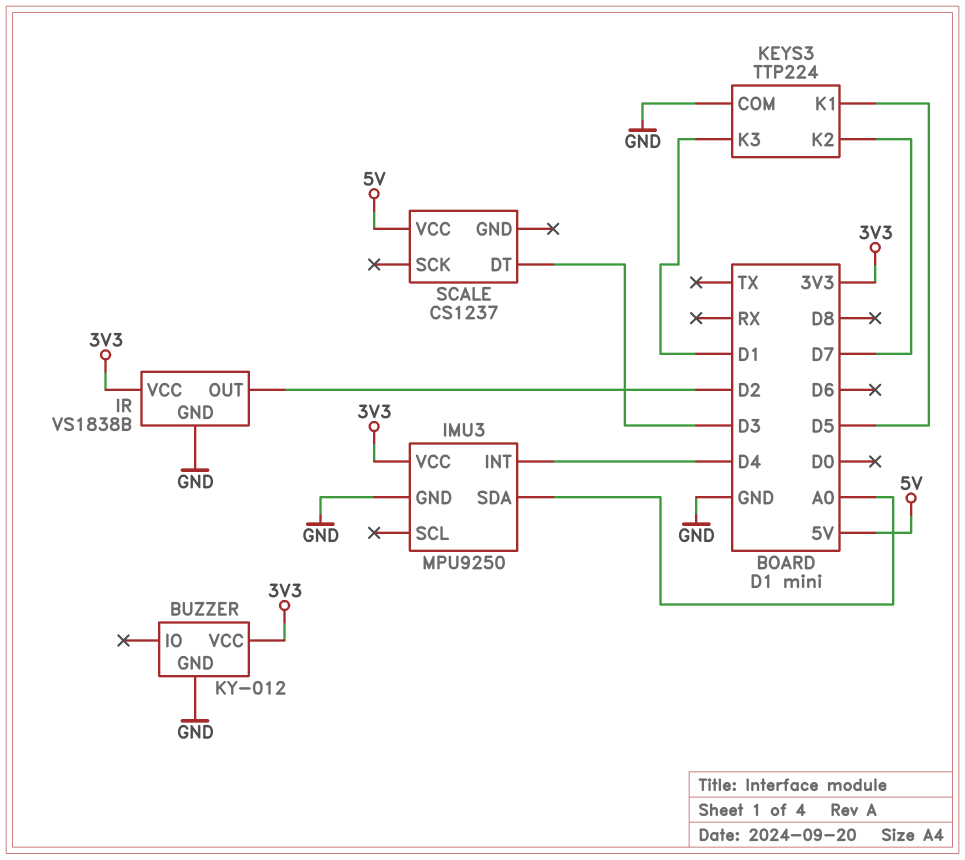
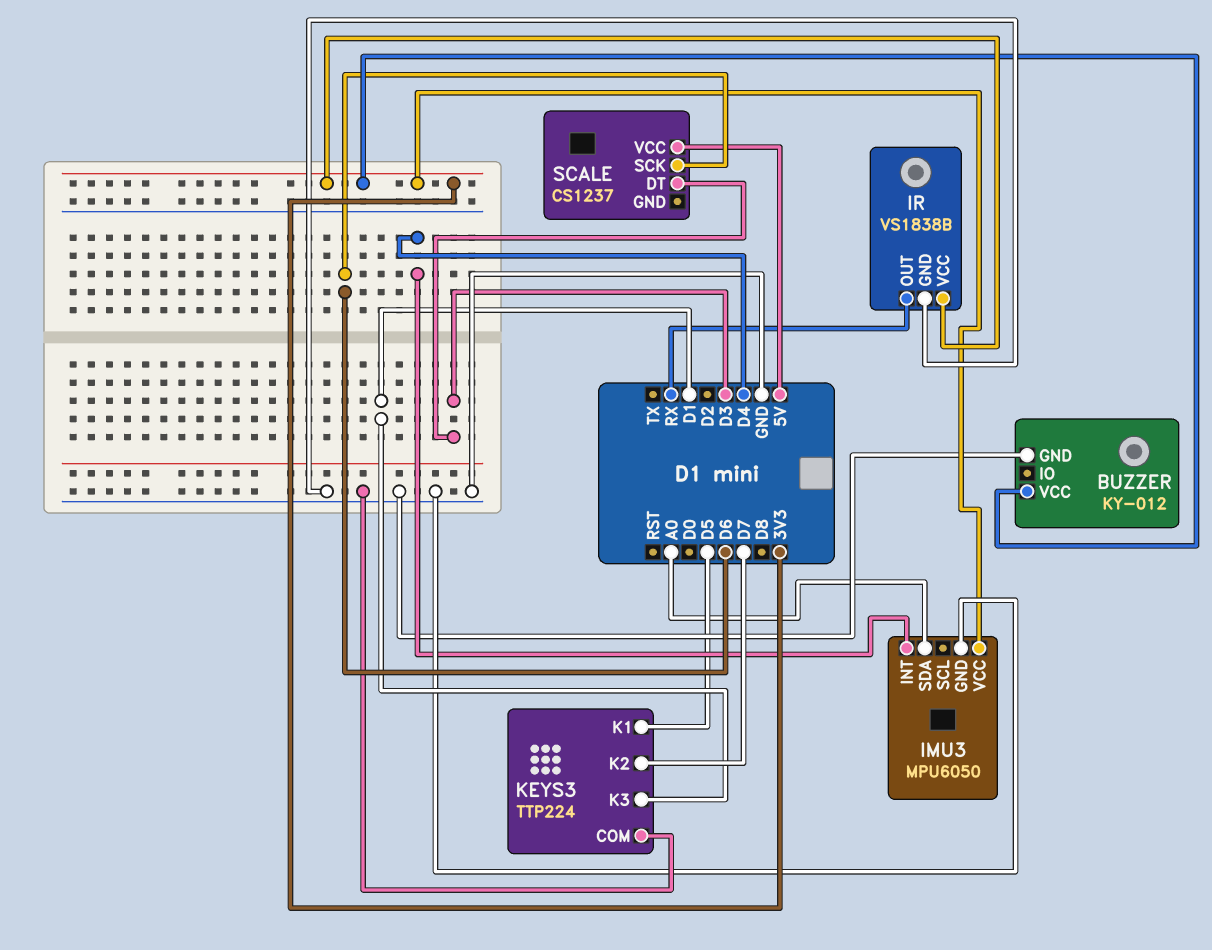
IMU3: MPU9250 -> MPU6050
IR pin OUT: D2 -> RX
SCALE pin SCK: none -> D6

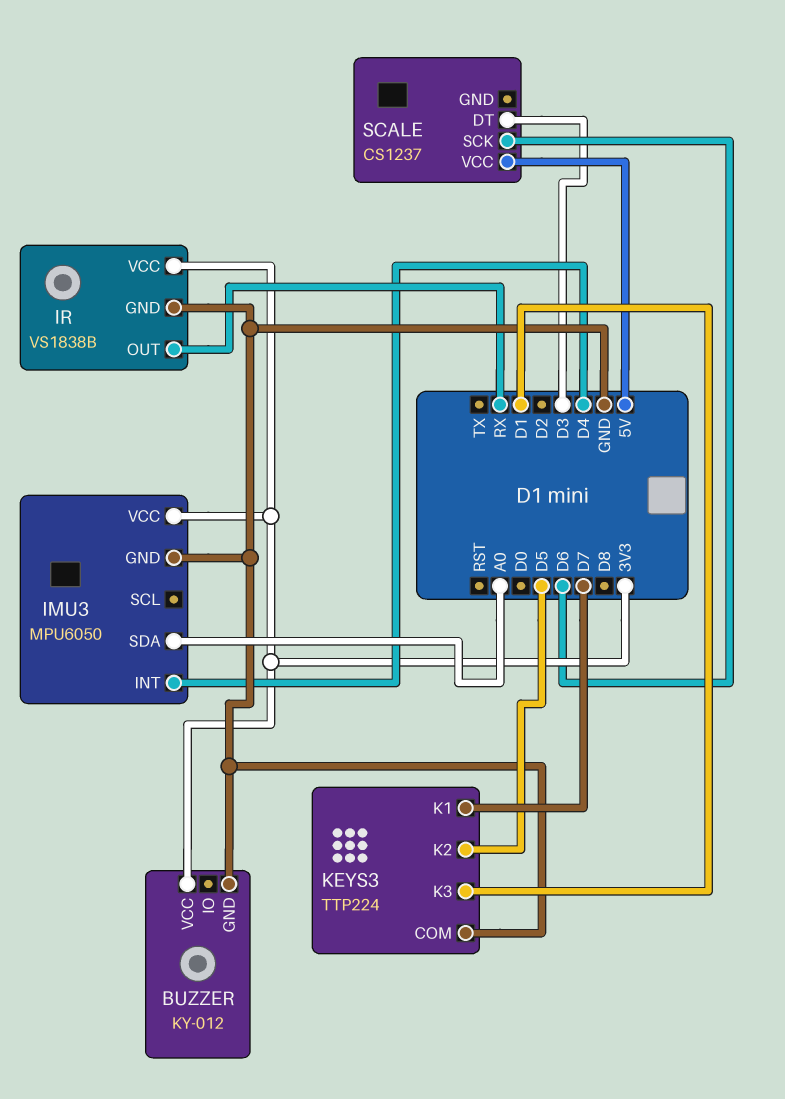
KEYS3 pin K1: D5 -> D7
KEYS3 pin K2: D7 -> D5

